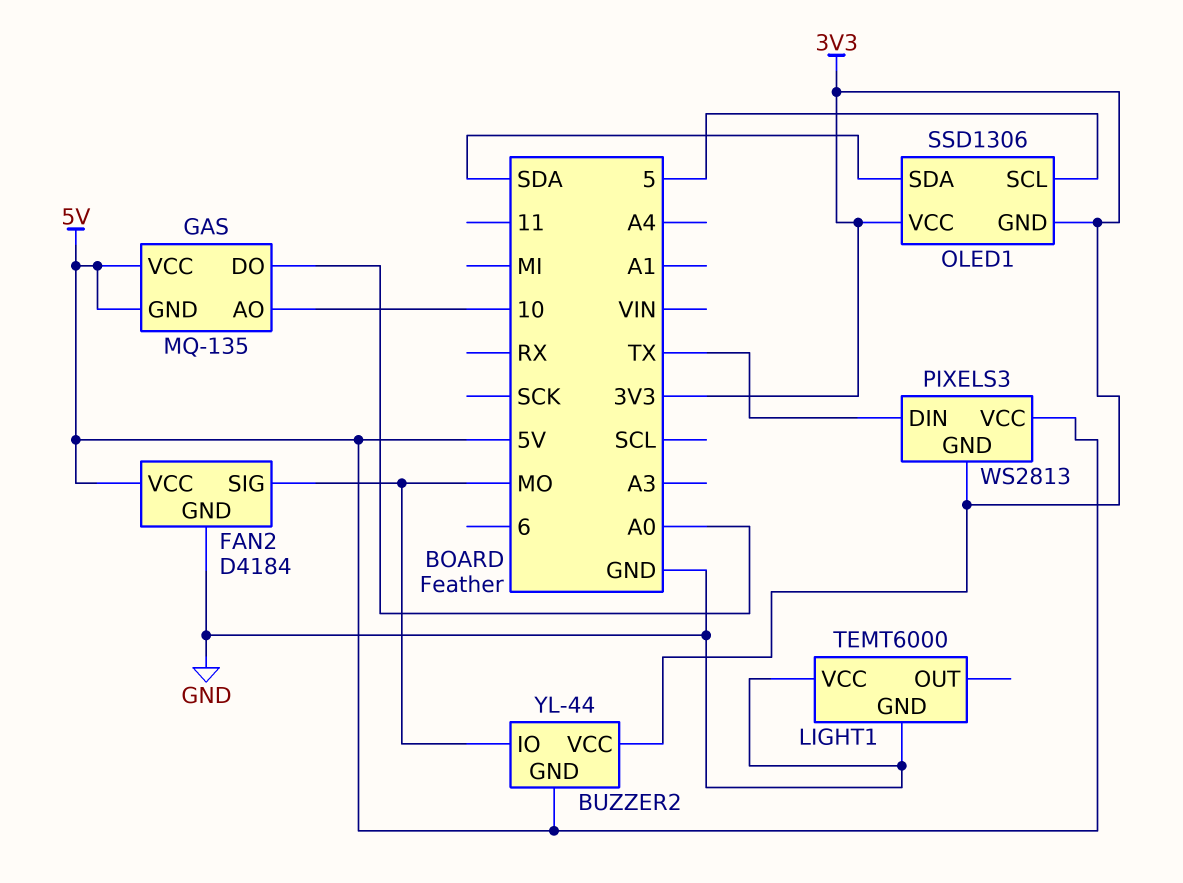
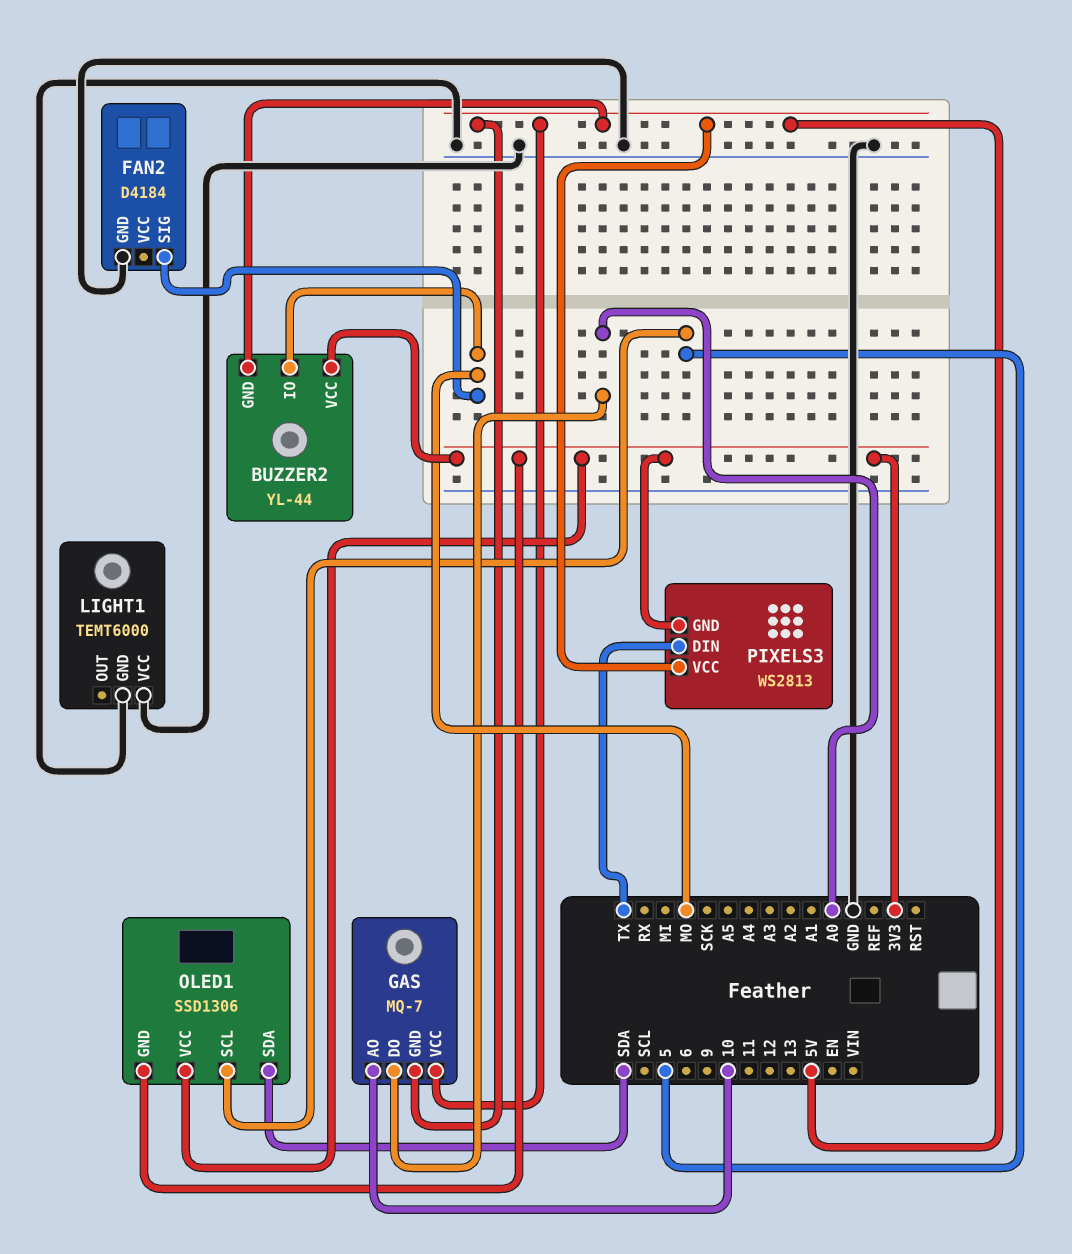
FAN2 pin VCC: 5V -> none
GAS: MQ-135 -> MQ-7

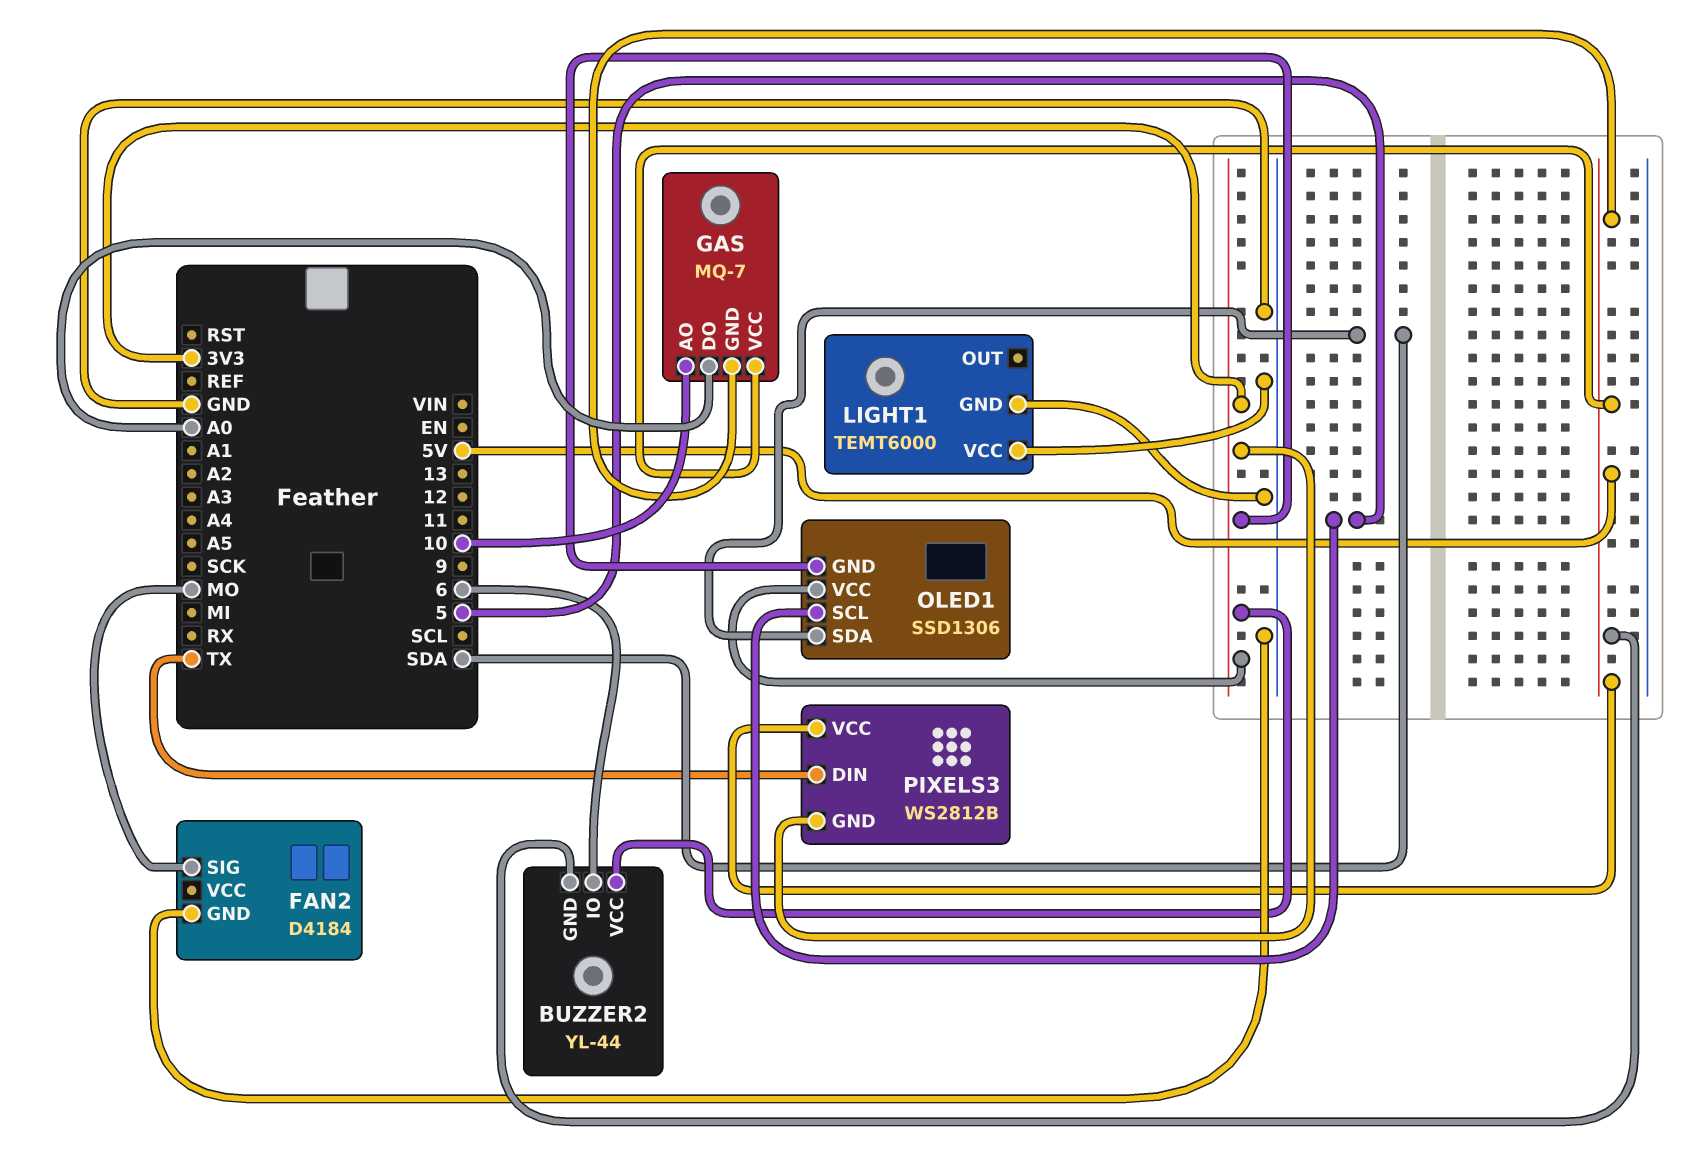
BUZZER2 pin IO: MO -> 6
PIXELS3: WS2813 -> WS2812B

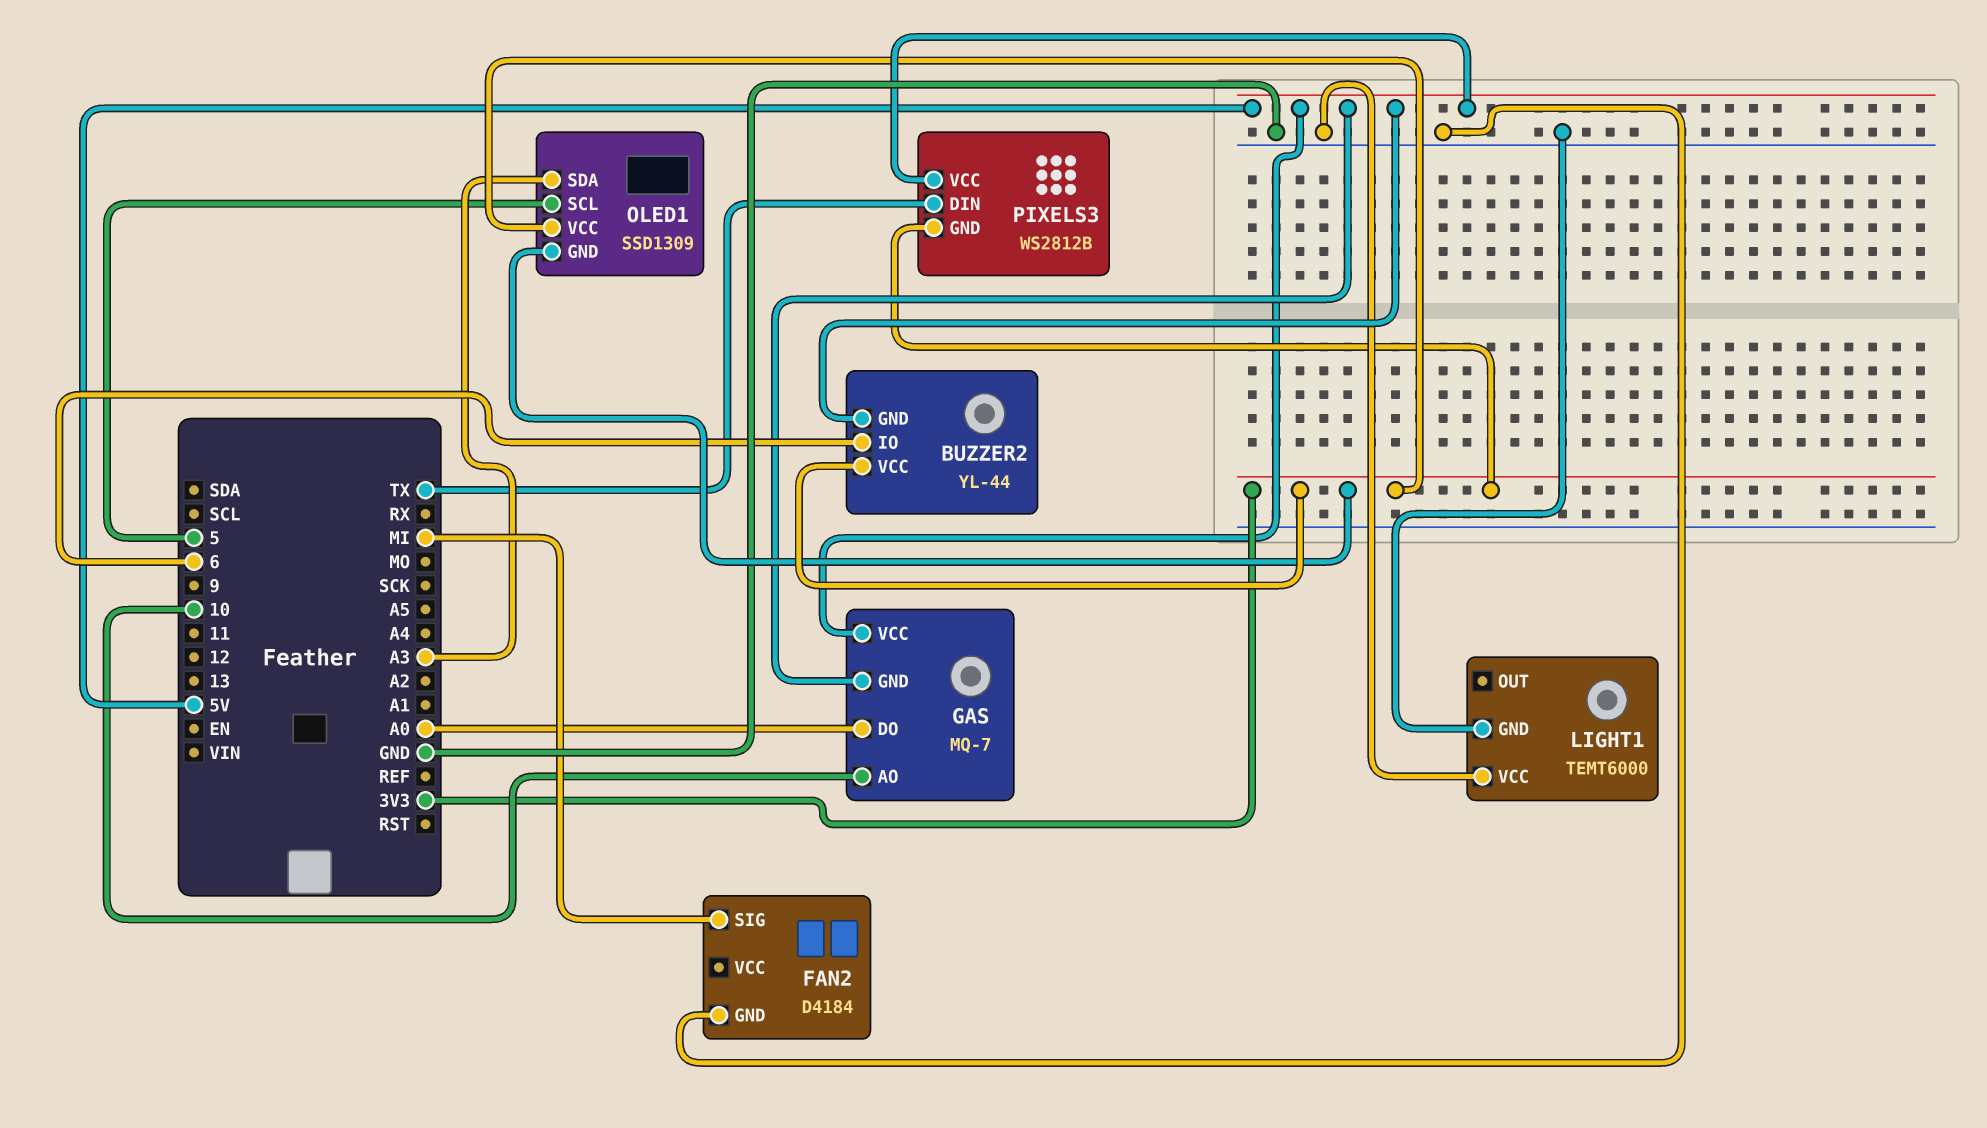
FAN2 pin SIG: MO -> MI
OLED1: SSD1306 -> SSD1309
OLED1 pin SDA: SDA -> A3

